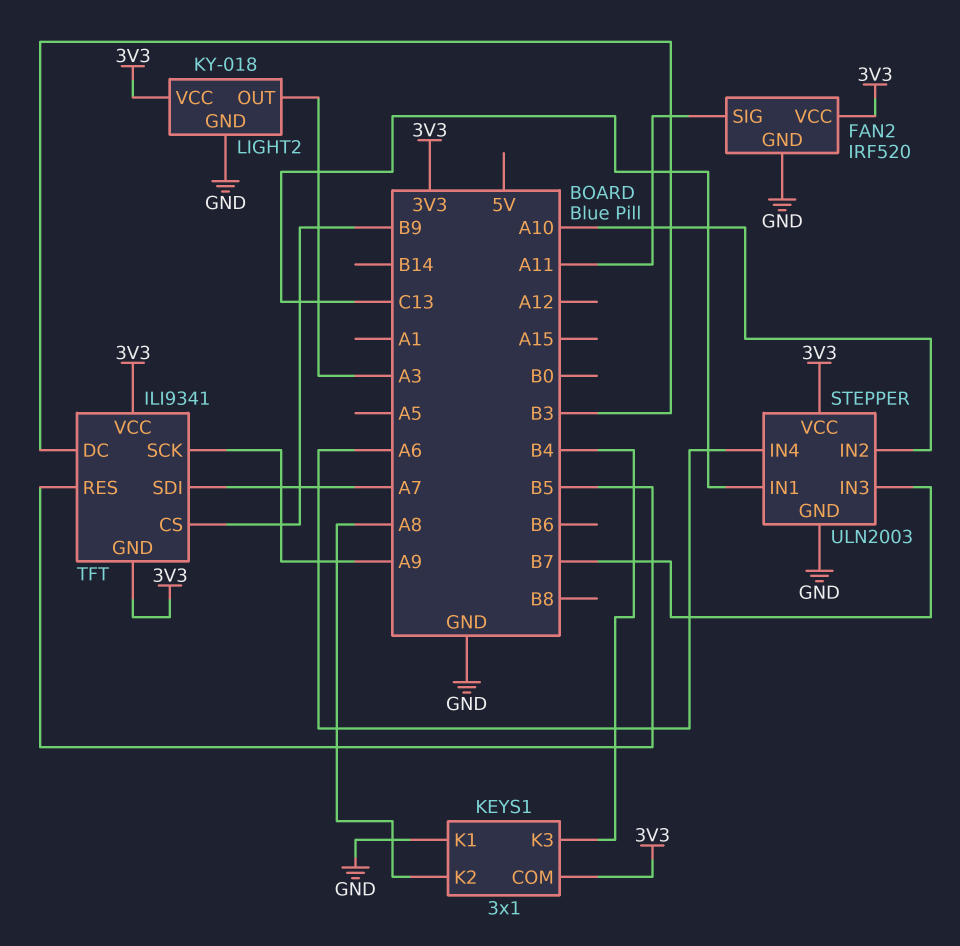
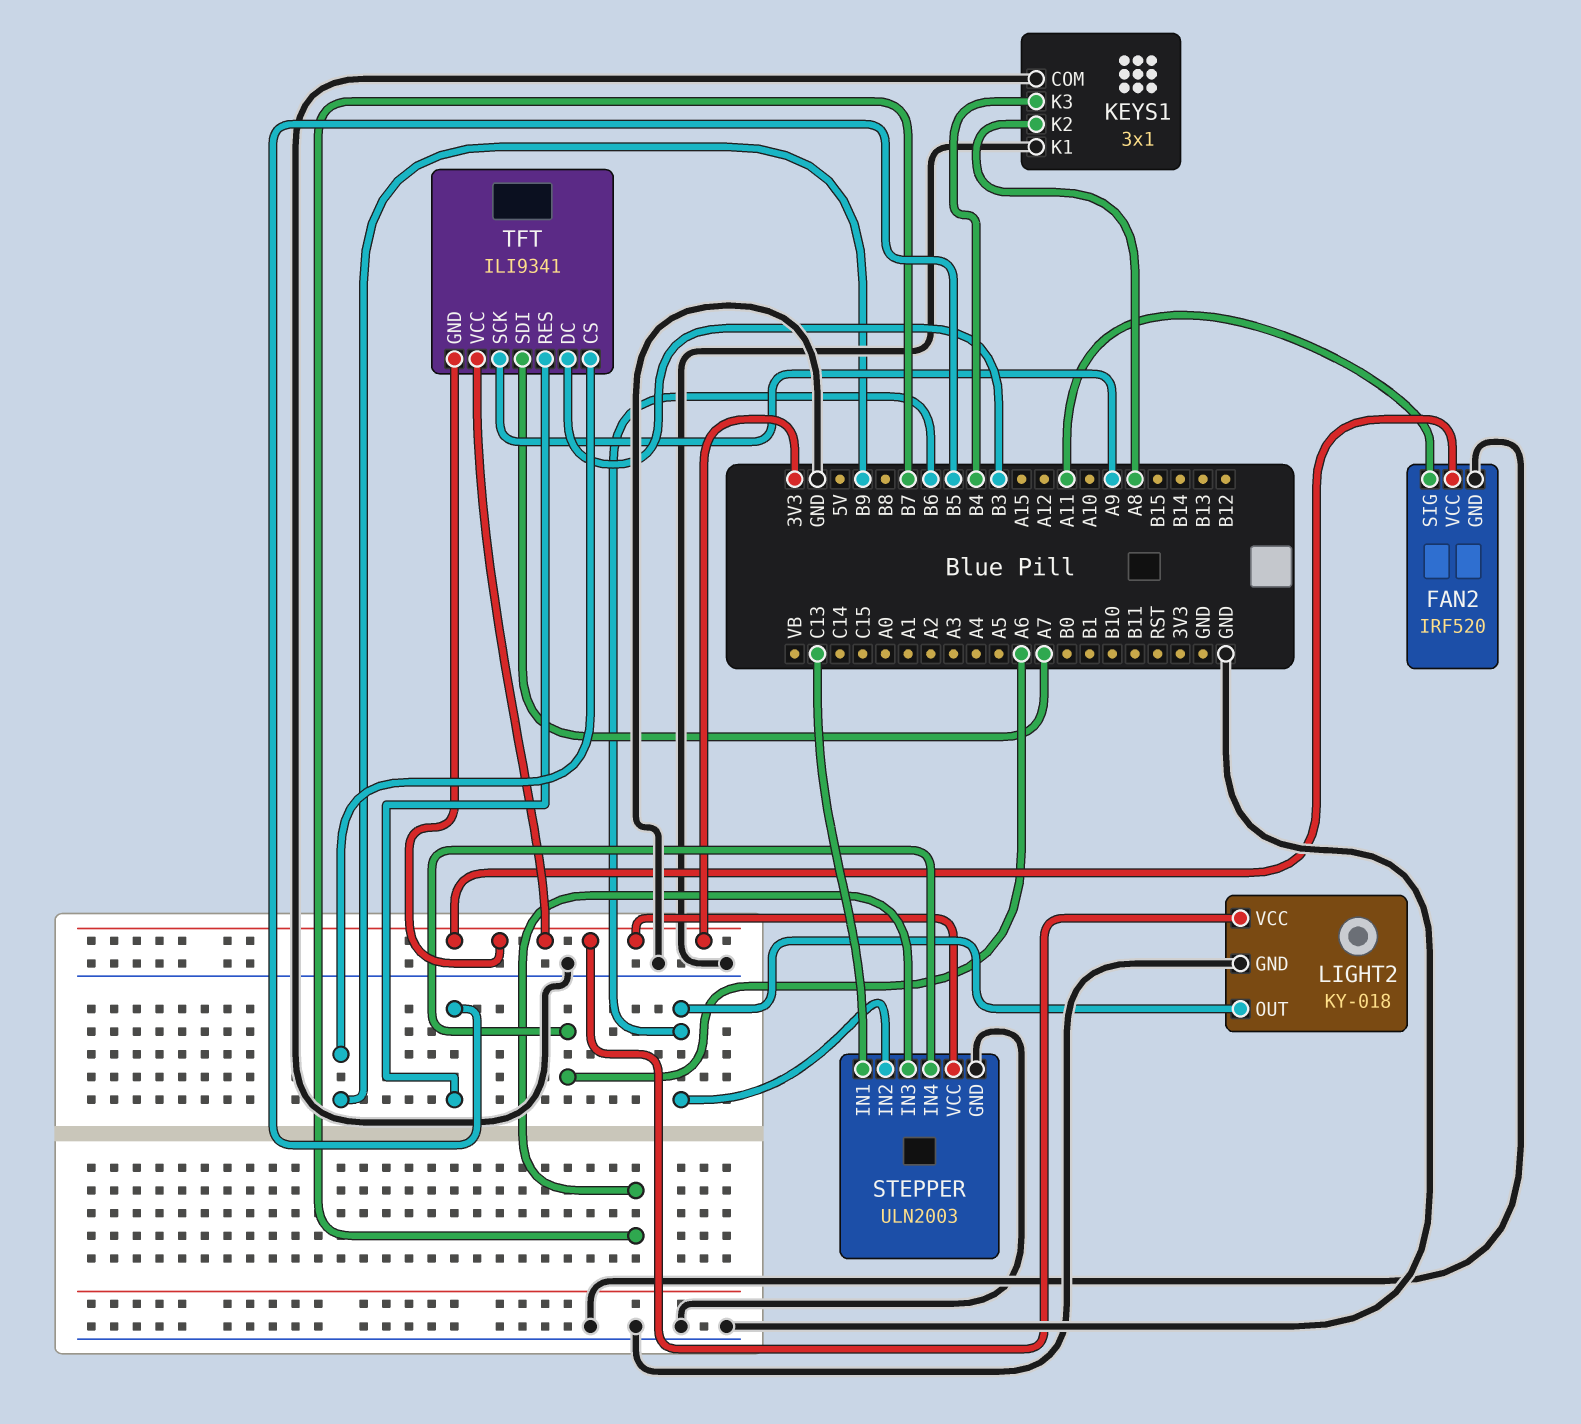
KEYS1 pin COM: 3V3 -> GND
LIGHT2 pin OUT: A3 -> B6
STEPPER pin IN2: A10 -> B6

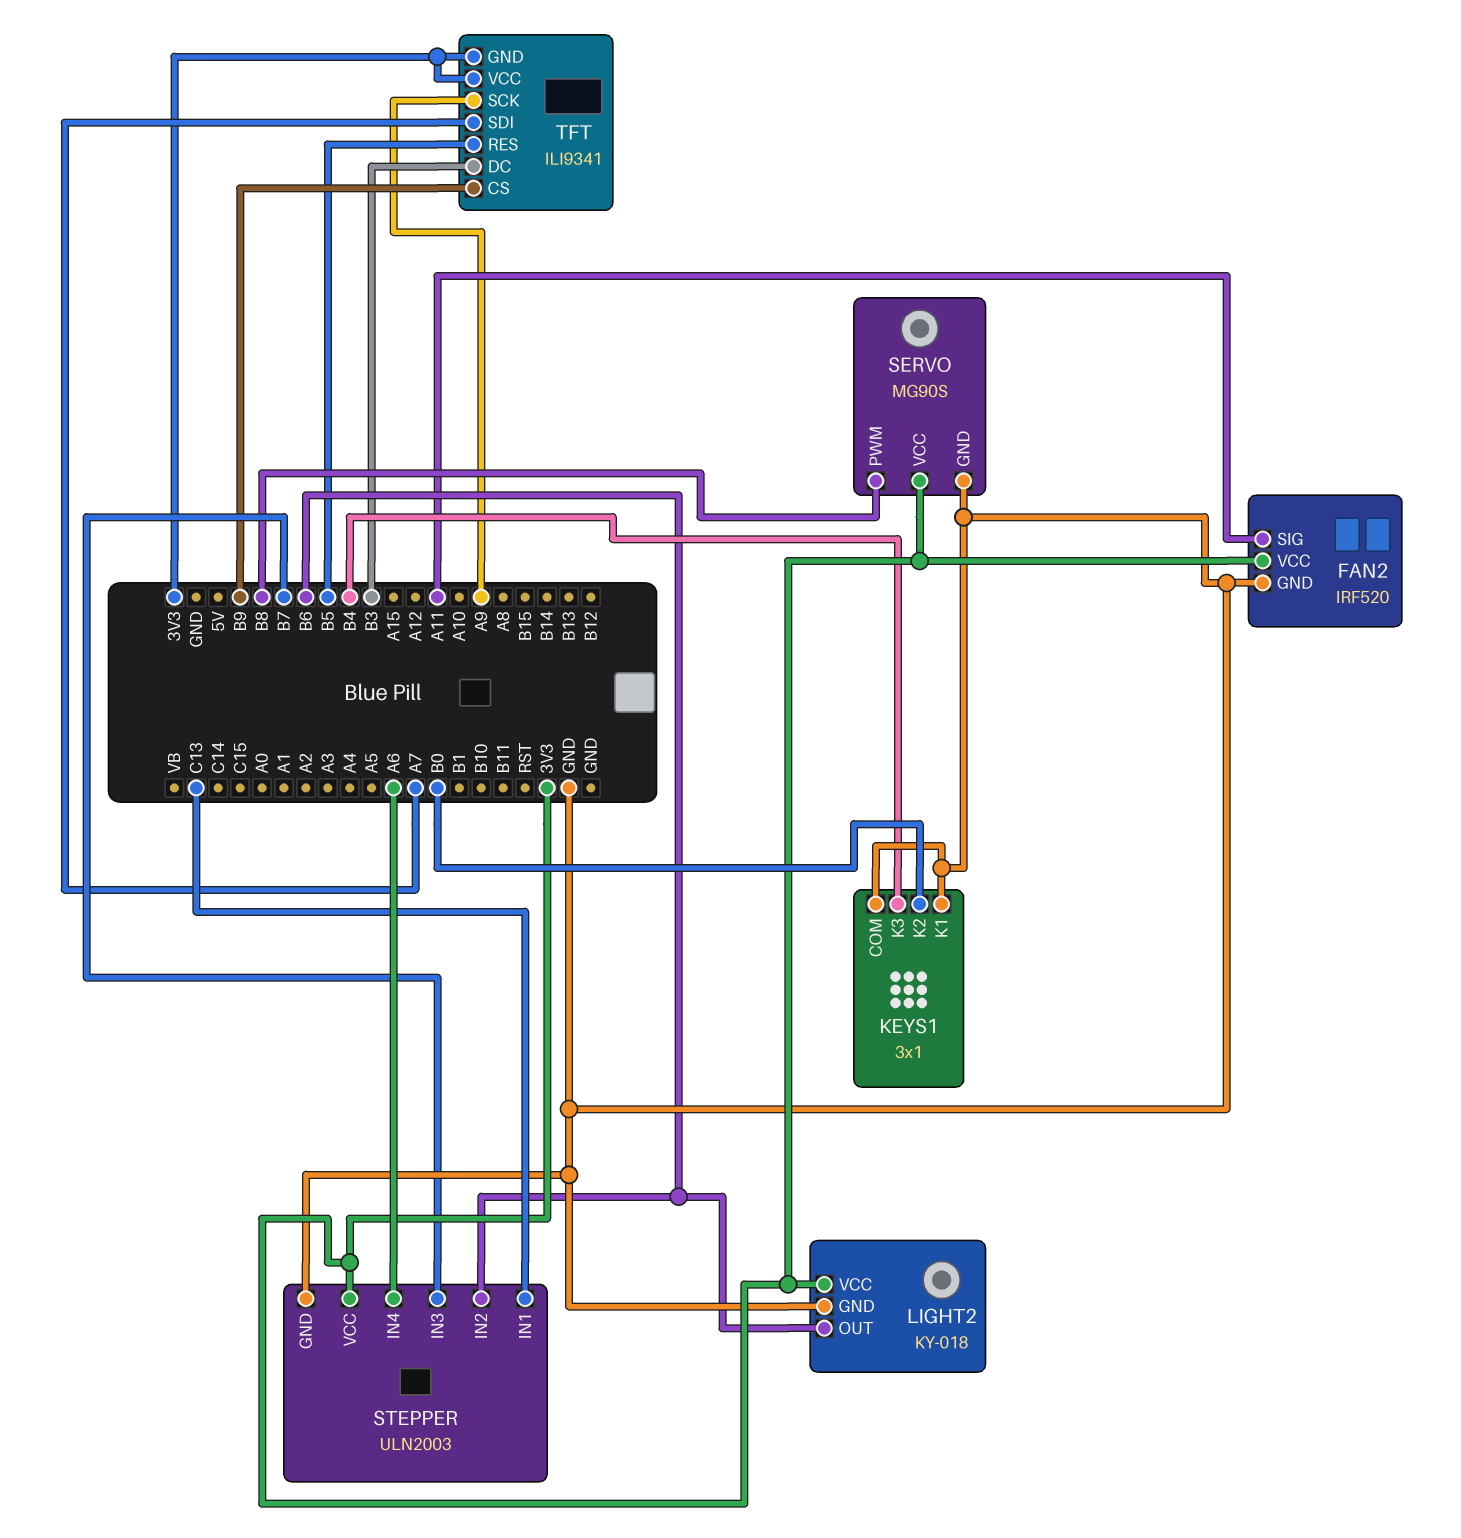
KEYS1 pin K2: A8 -> B0
SERVO: none -> MG90S
SERVO pin GND: none -> GND
SERVO pin PWM: none -> B8
SERVO pin VCC: none -> 3V3

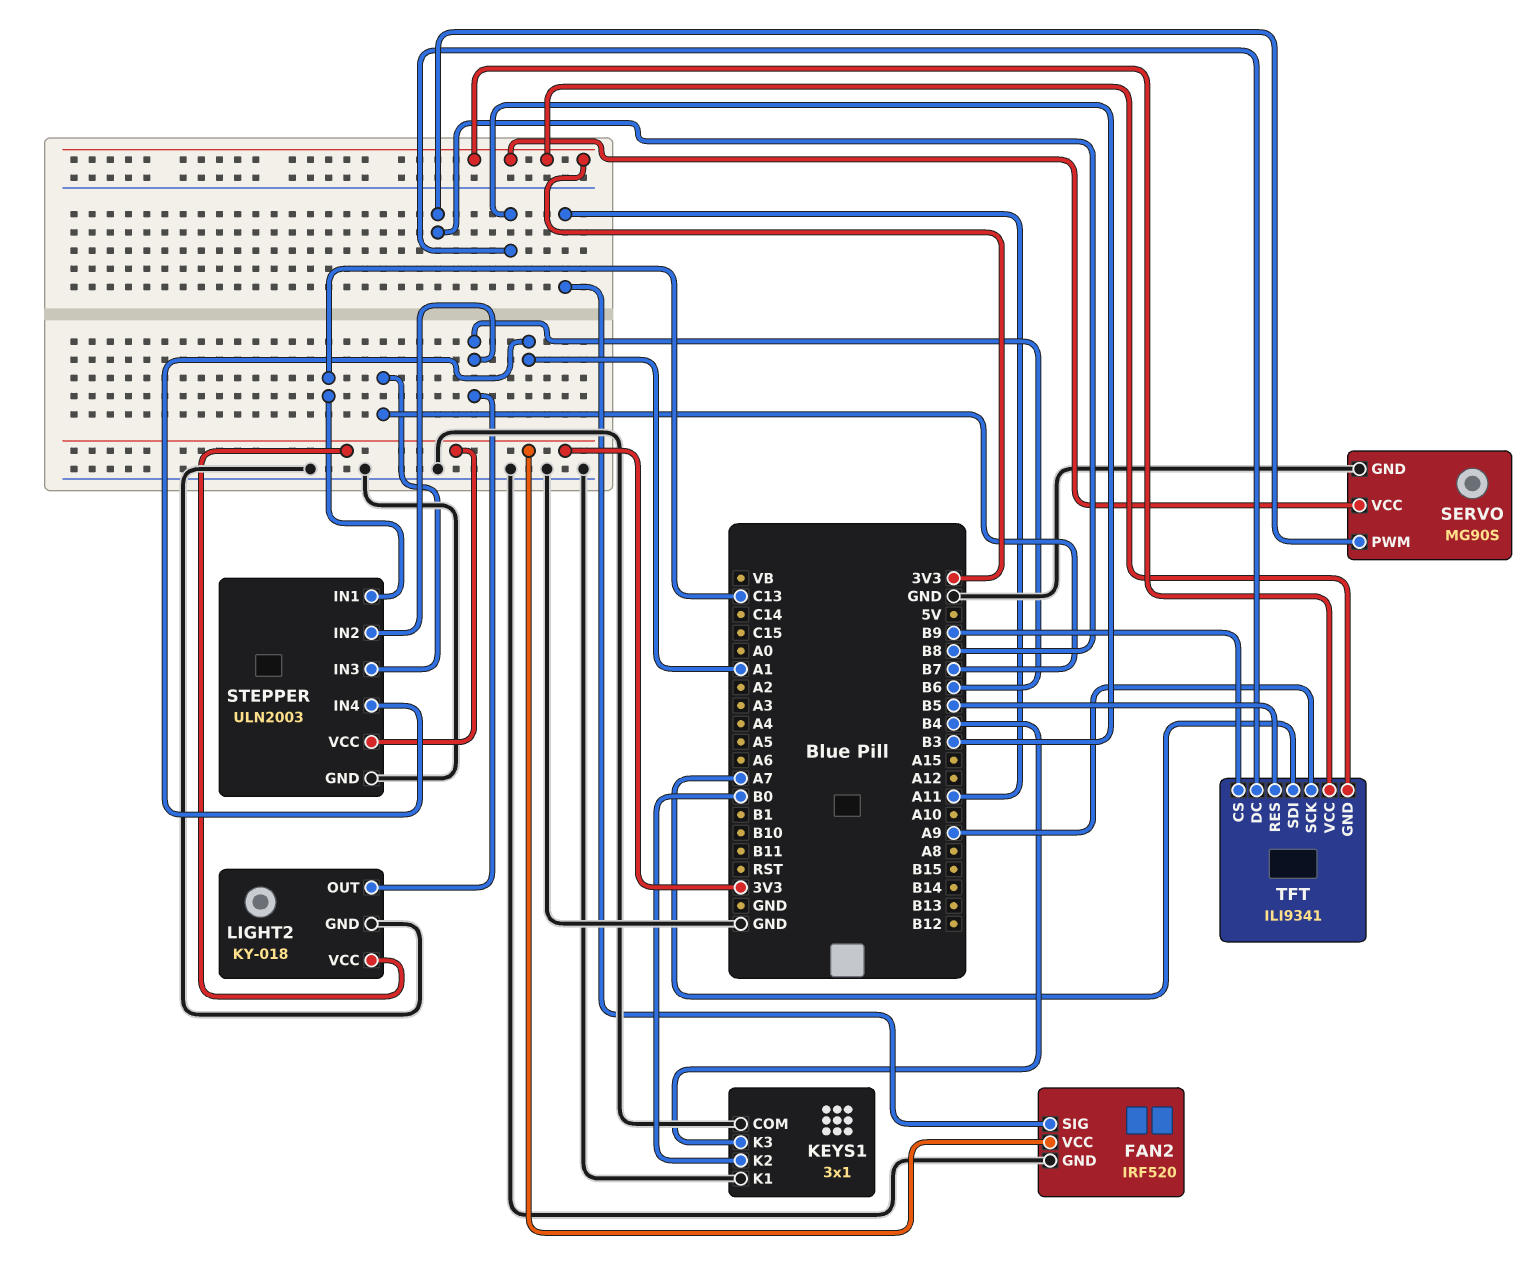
STEPPER pin IN4: A6 -> A1

